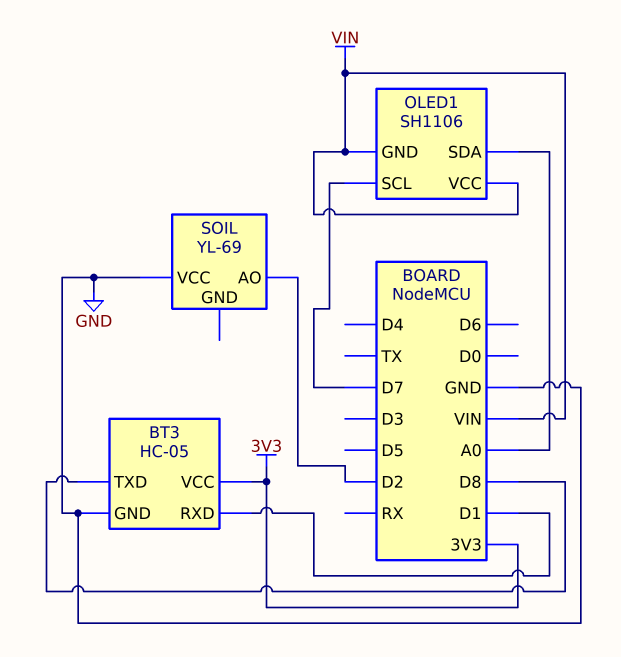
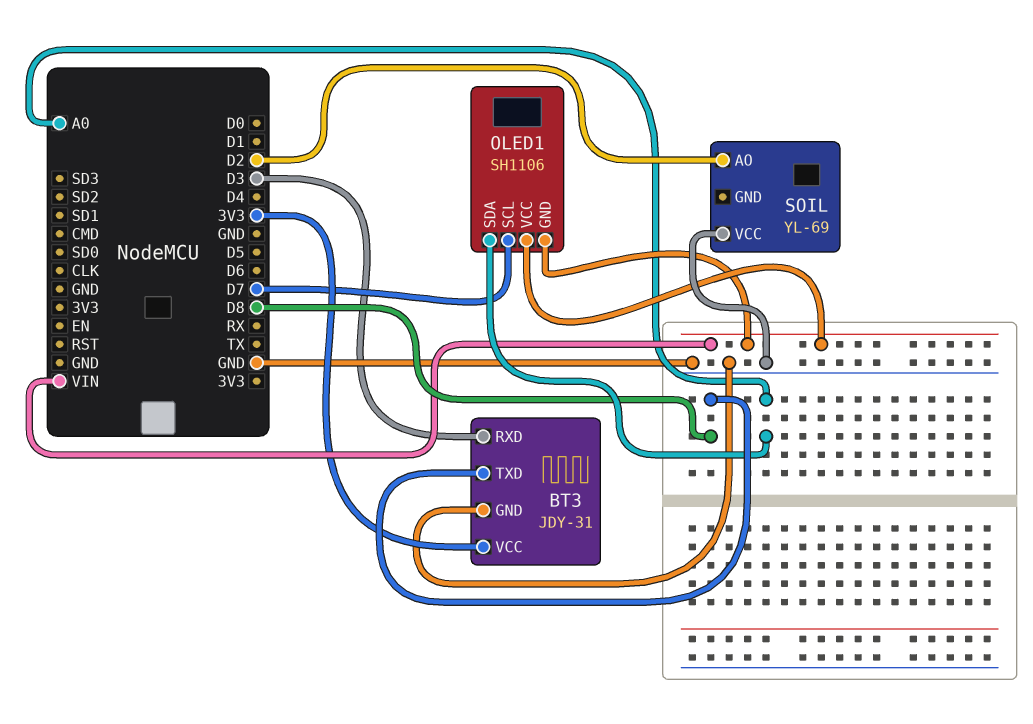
BT3: HC-05 -> JDY-31
BT3 pin RXD: D1 -> D3

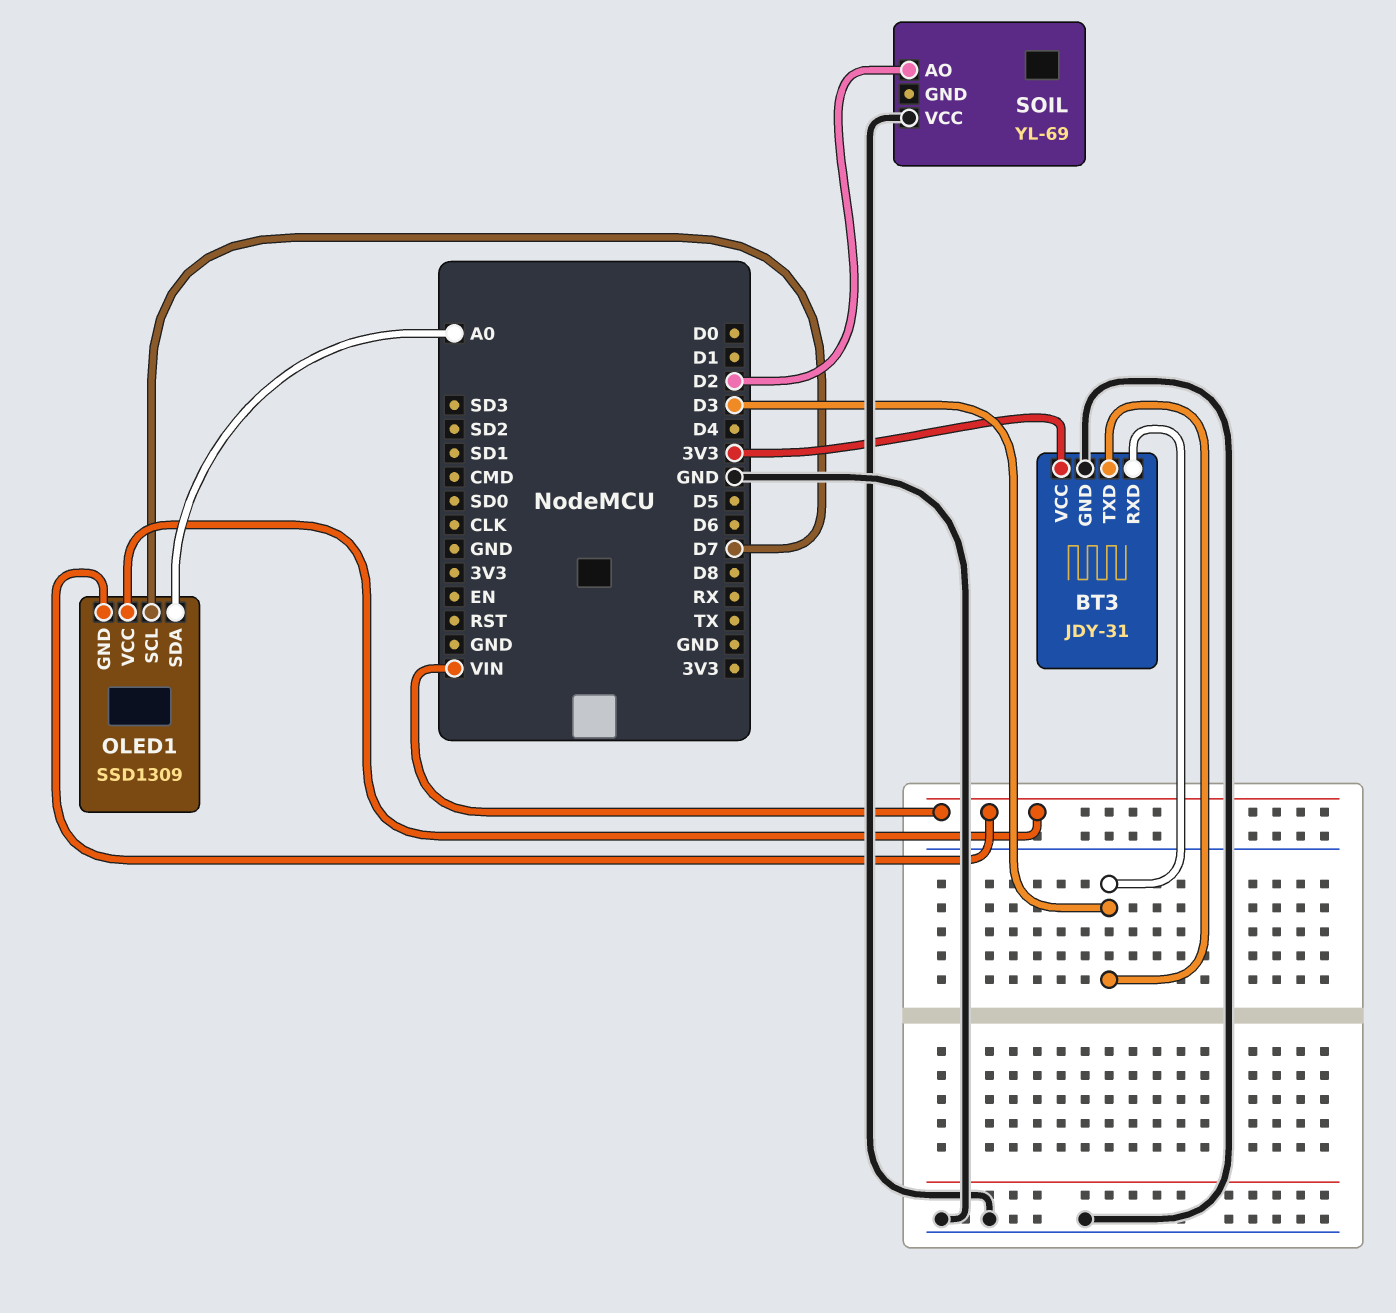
BT3 pin TXD: D8 -> D3
OLED1: SH1106 -> SSD1309

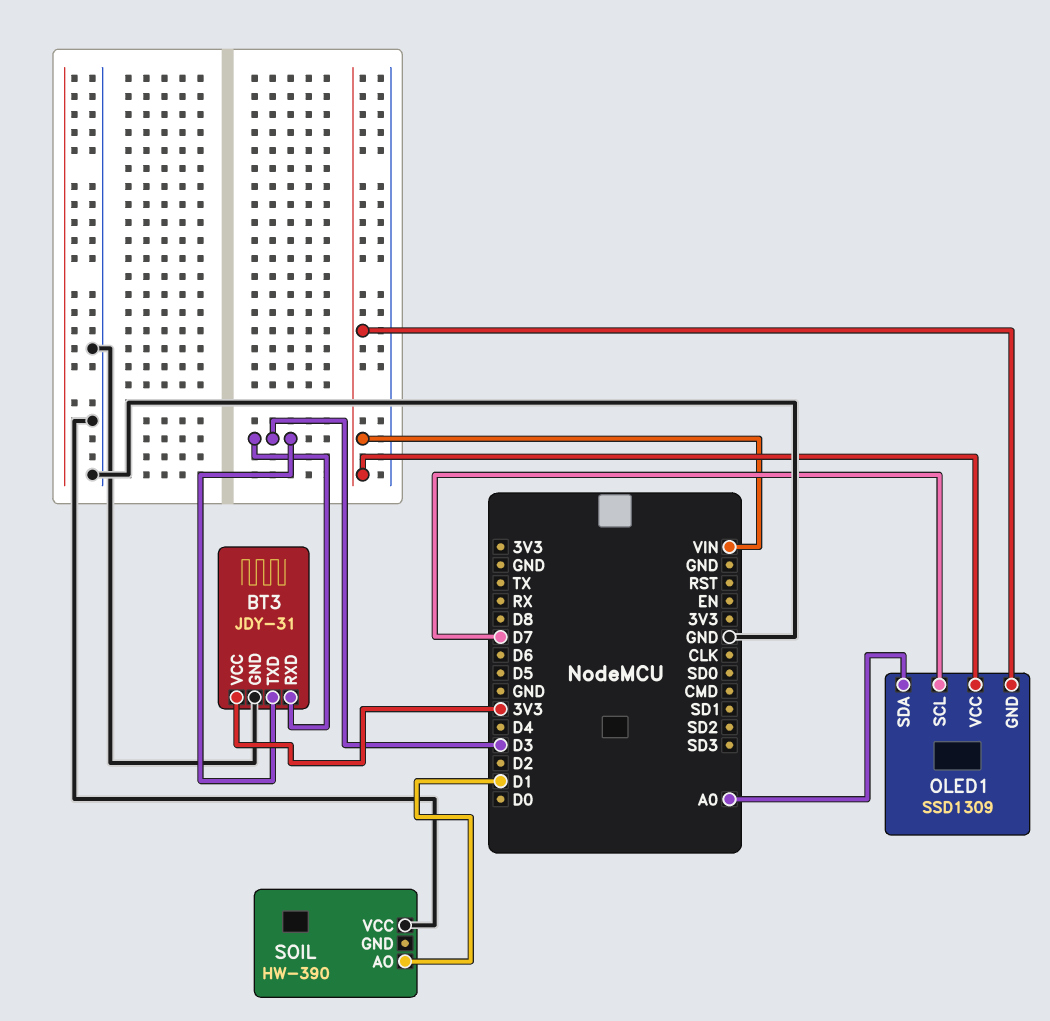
SOIL: YL-69 -> HW-390
SOIL pin AO: D2 -> D1

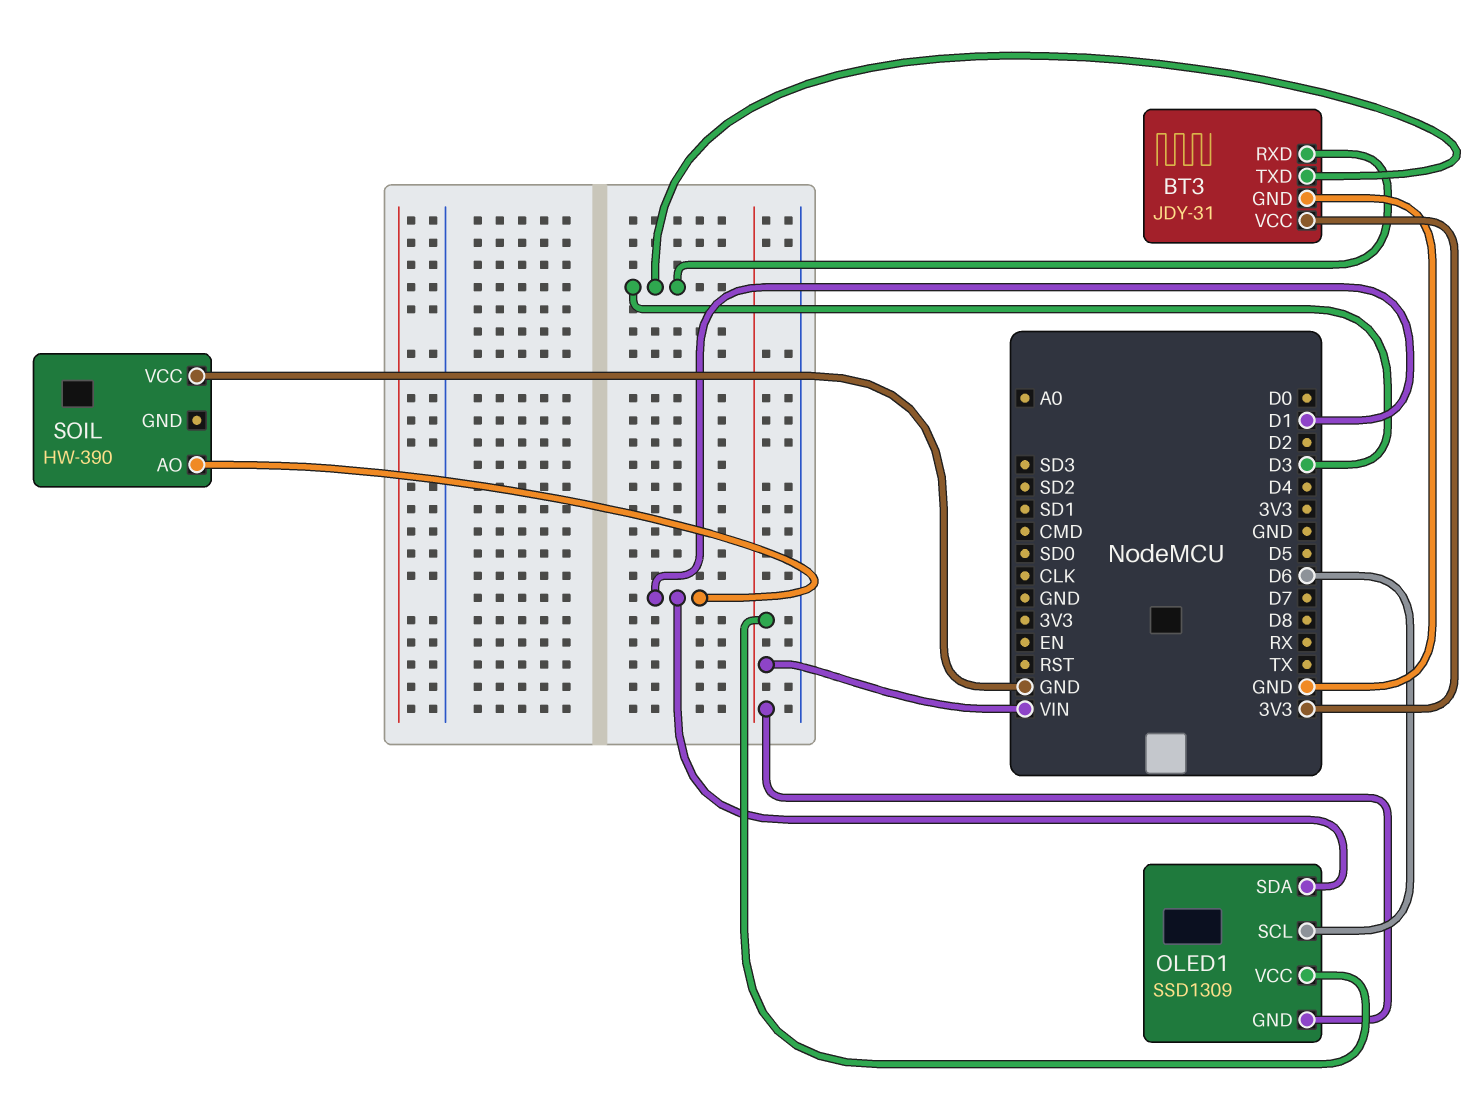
OLED1 pin SCL: D7 -> D6
OLED1 pin SDA: A0 -> D1

